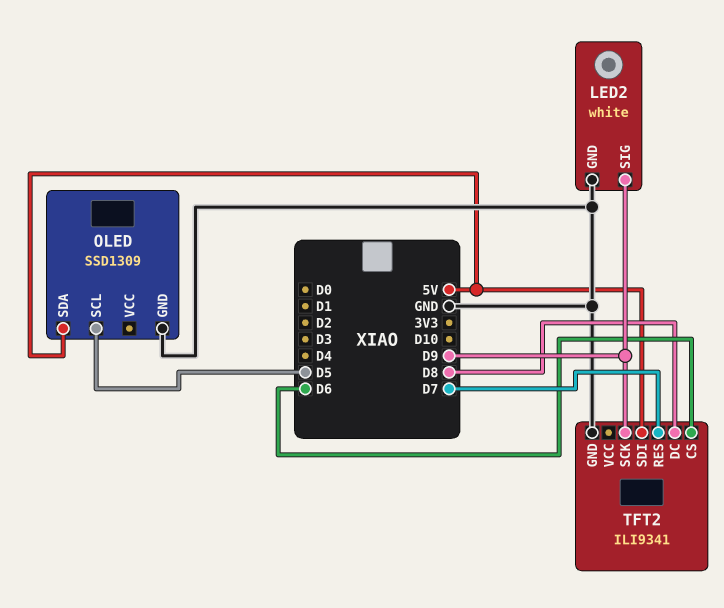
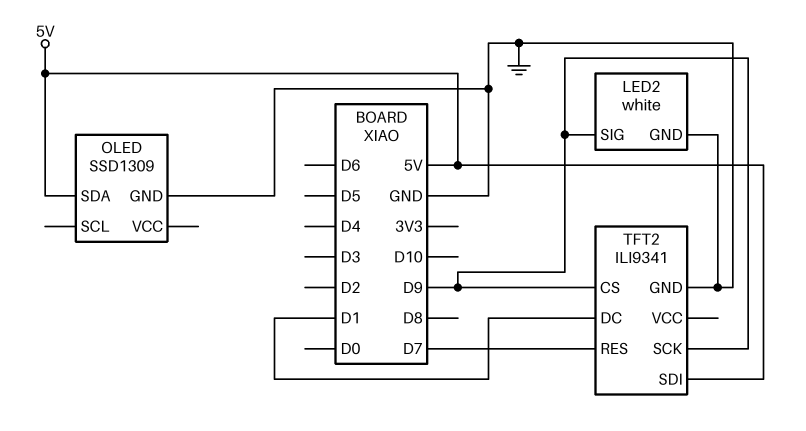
OLED pin SCL: D5 -> none
TFT2 pin CS: D6 -> D9
TFT2 pin DC: D8 -> D1

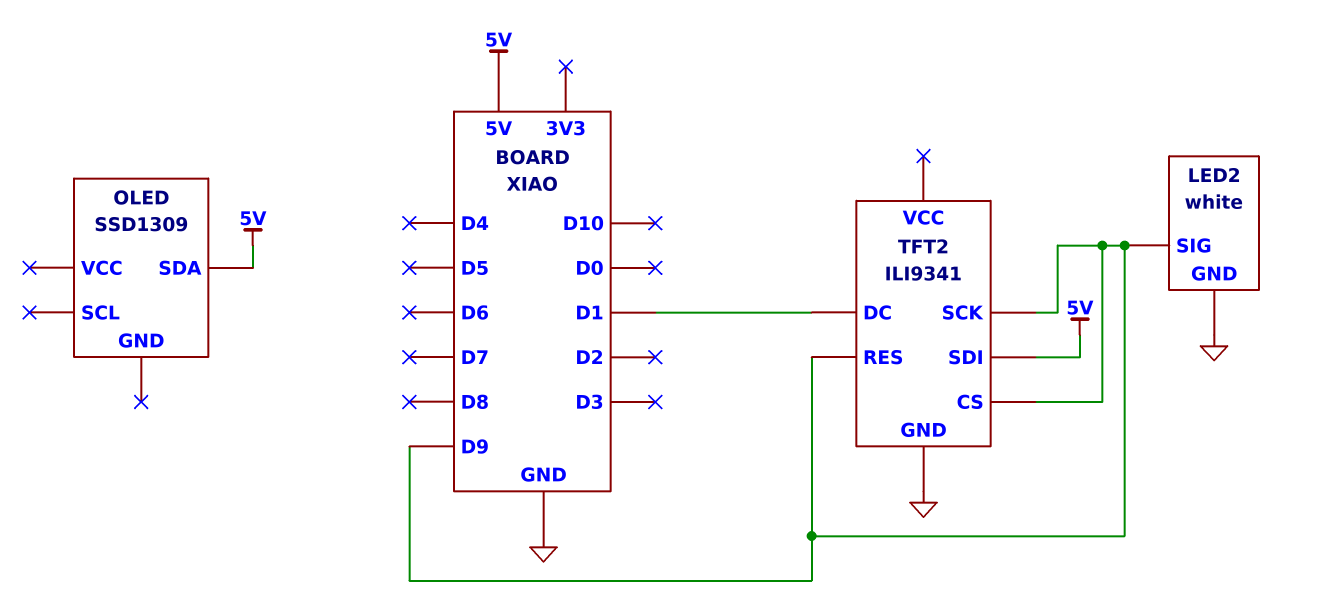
OLED pin GND: GND -> none
TFT2 pin RES: D7 -> D9

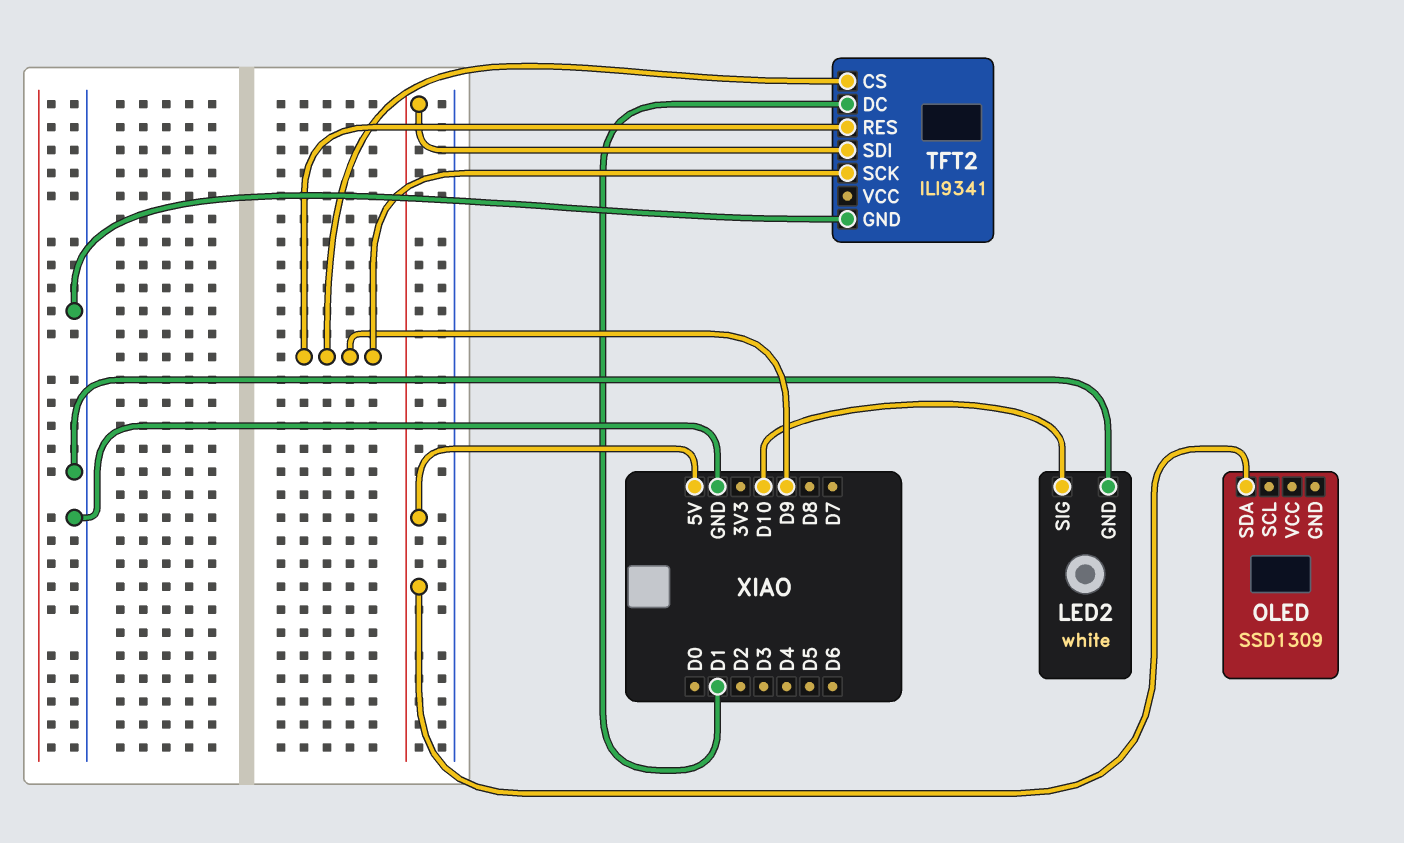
LED2 pin SIG: D9 -> D10

